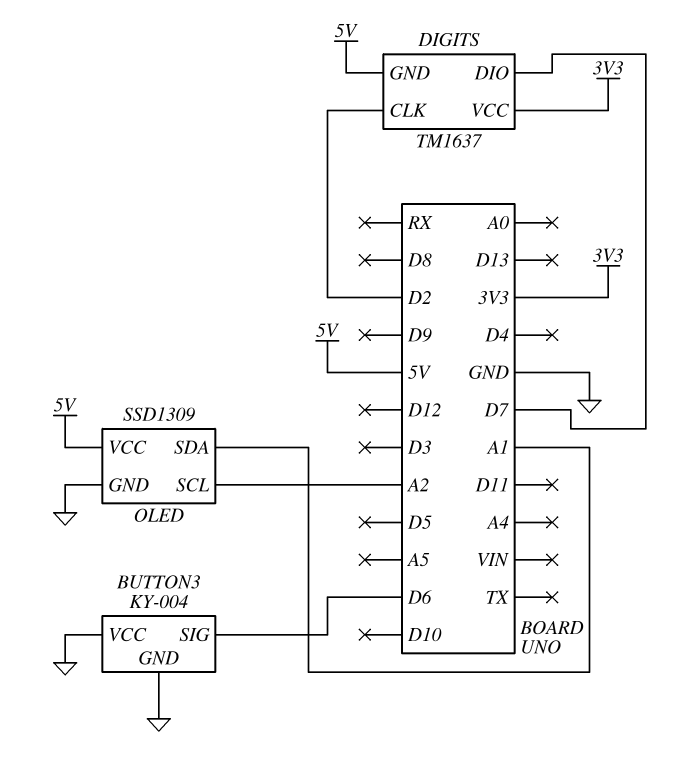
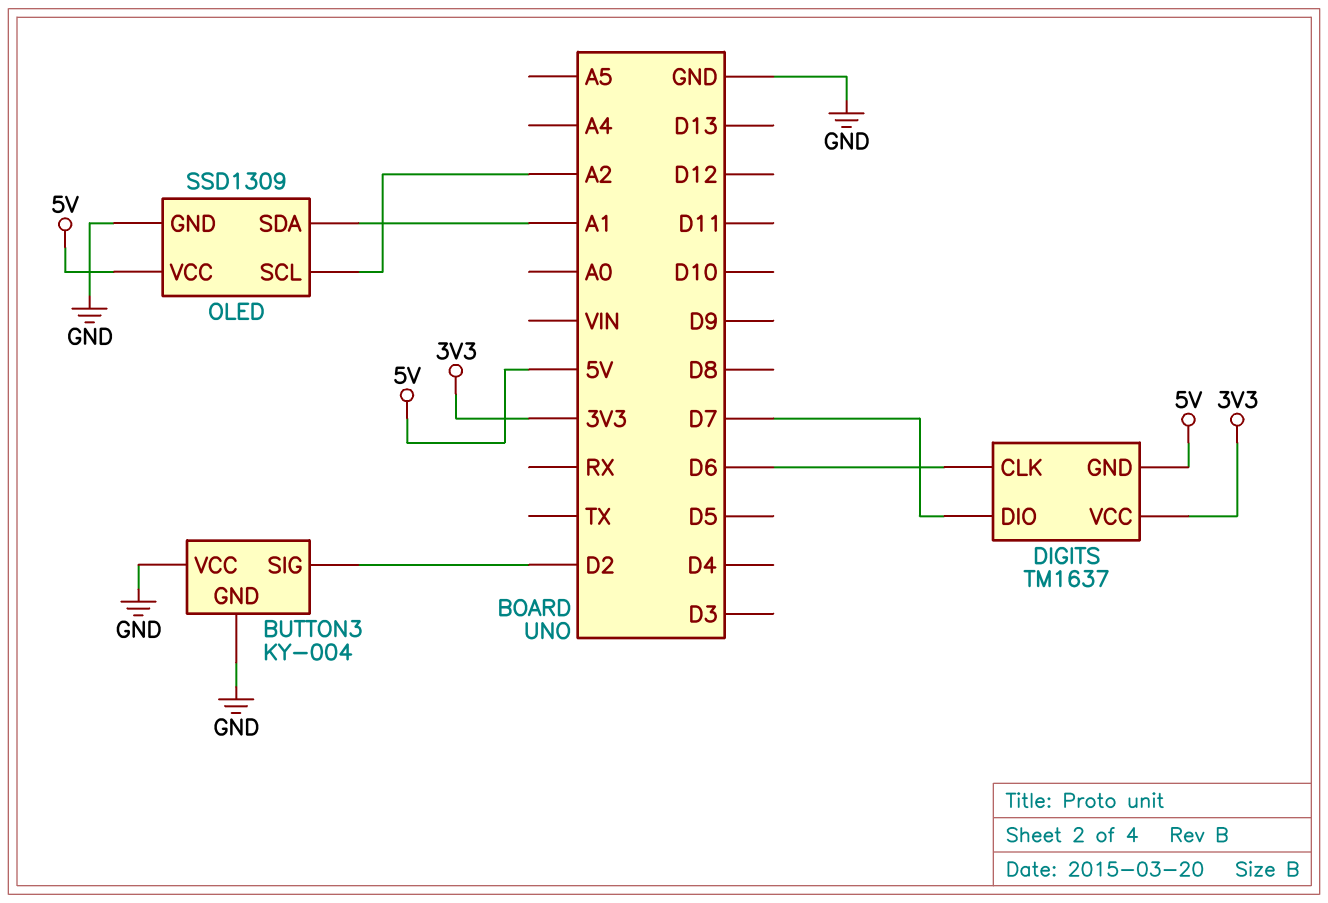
BUTTON3 pin SIG: D6 -> D2
DIGITS pin CLK: D2 -> D6

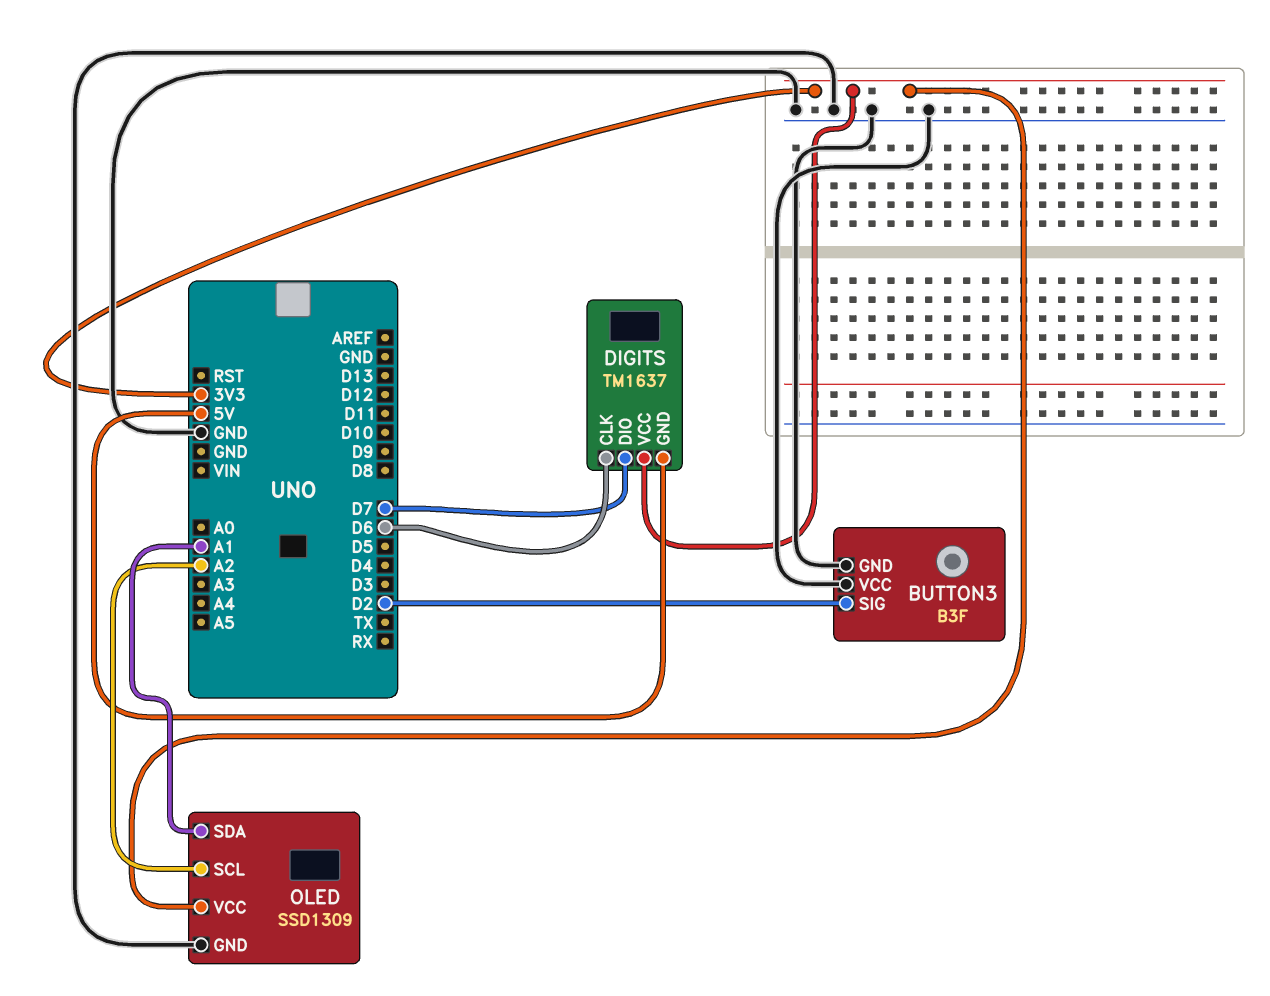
BUTTON3: KY-004 -> B3F
OLED pin VCC: 5V -> 3V3

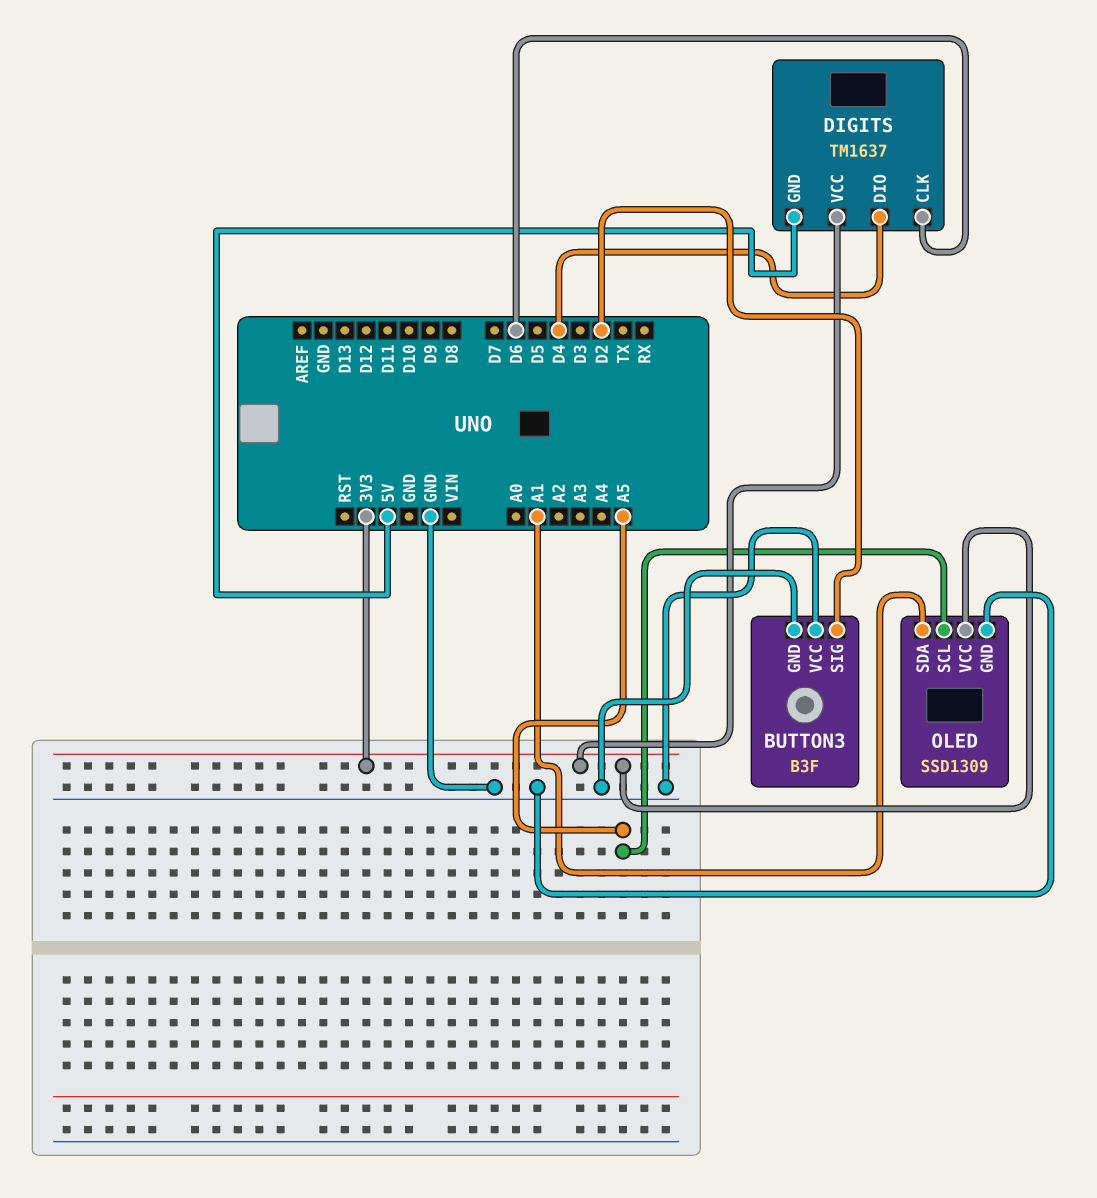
DIGITS pin DIO: D7 -> D4
OLED pin SCL: A2 -> A5

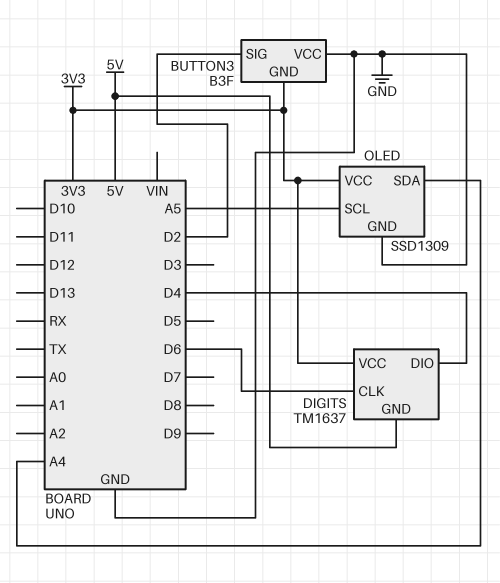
BUTTON3 pin GND: GND -> 3V3
OLED pin SDA: A1 -> A4

